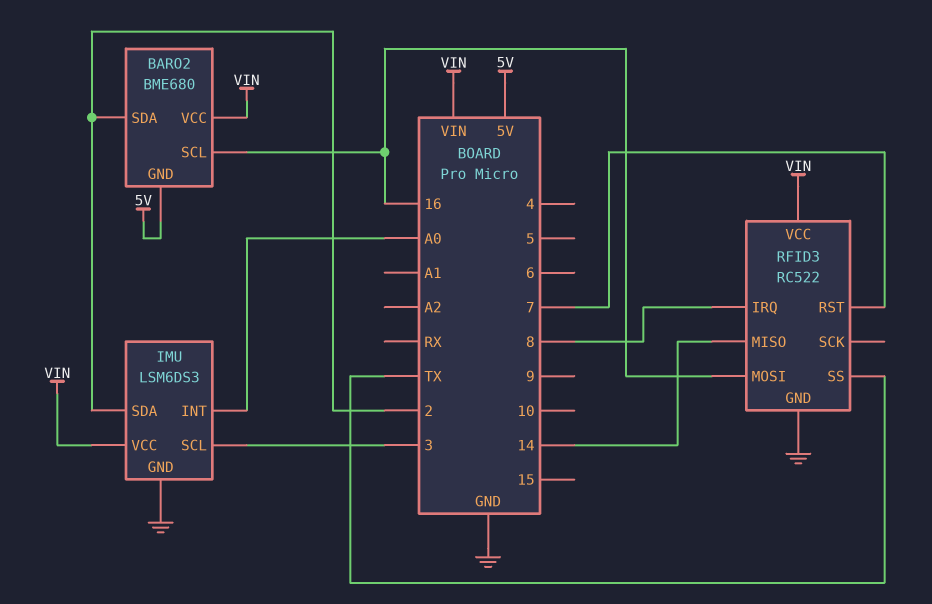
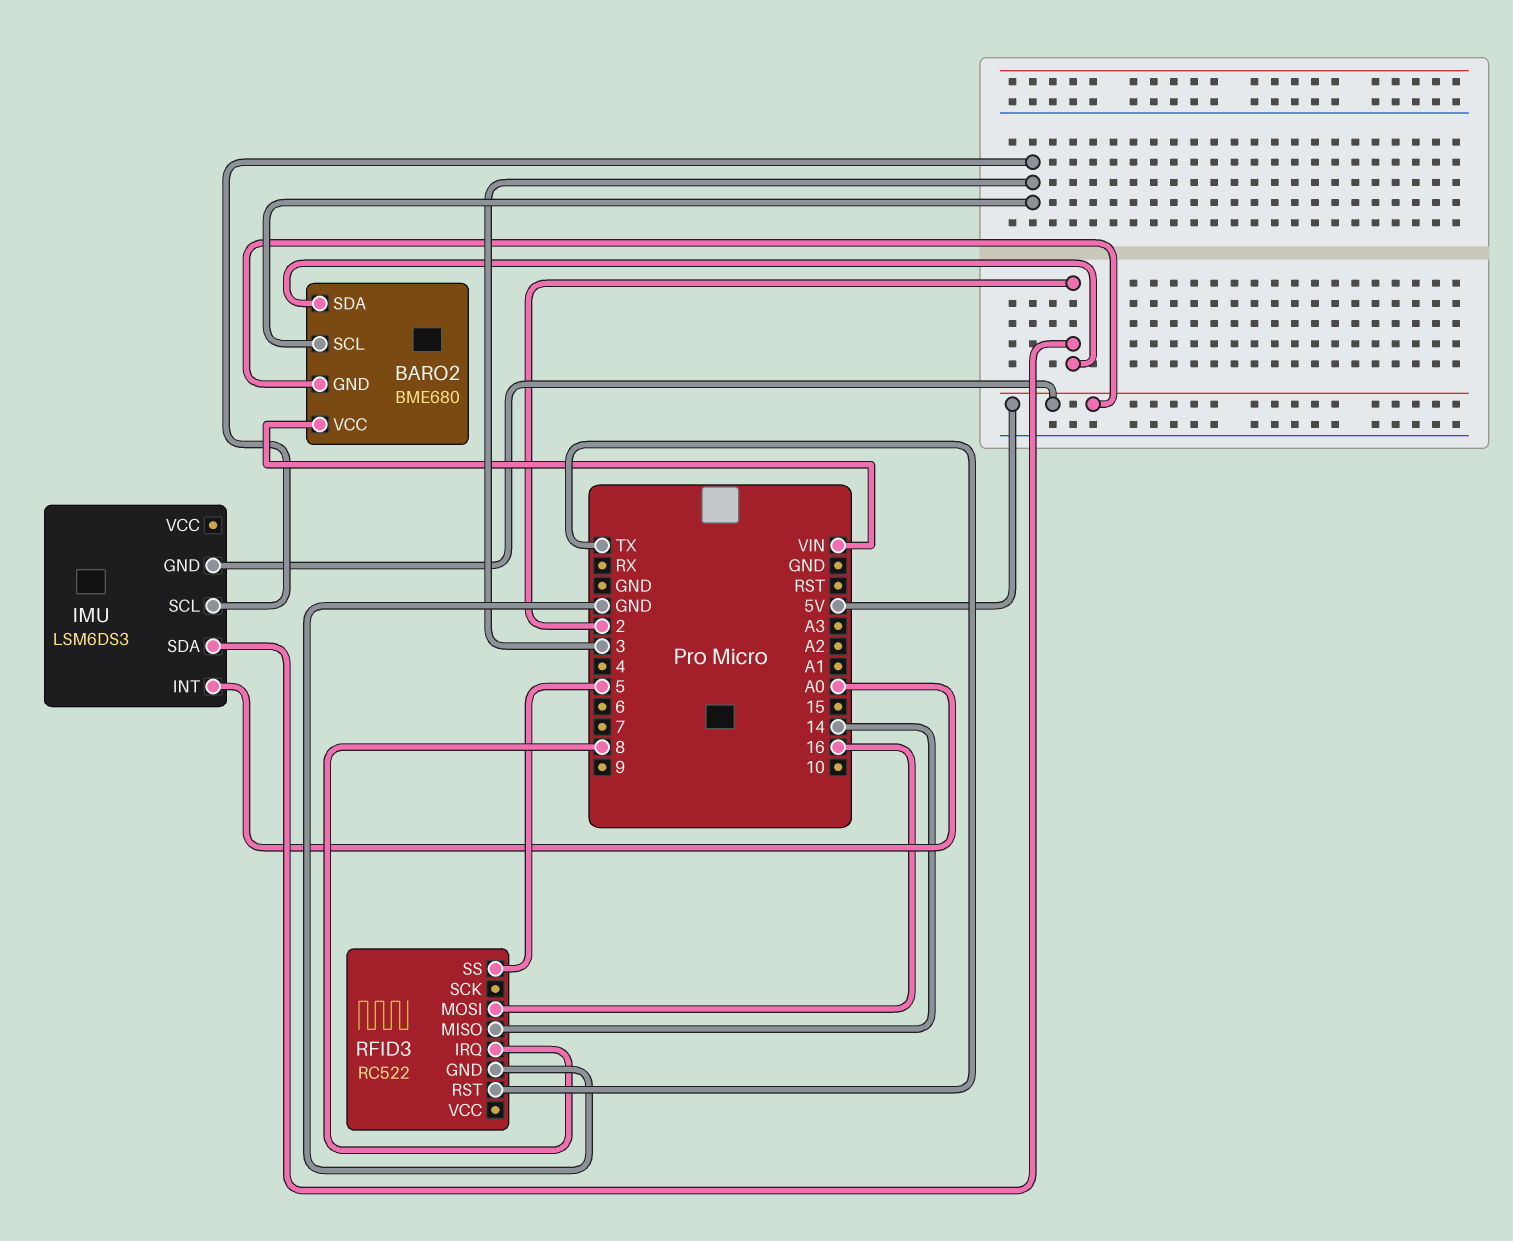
BARO2 pin SCL: 16 -> 3
IMU pin GND: GND -> 5V
IMU pin VCC: VIN -> none
RFID3 pin RST: 7 -> TX
RFID3 pin SS: TX -> 5
RFID3 pin VCC: VIN -> none

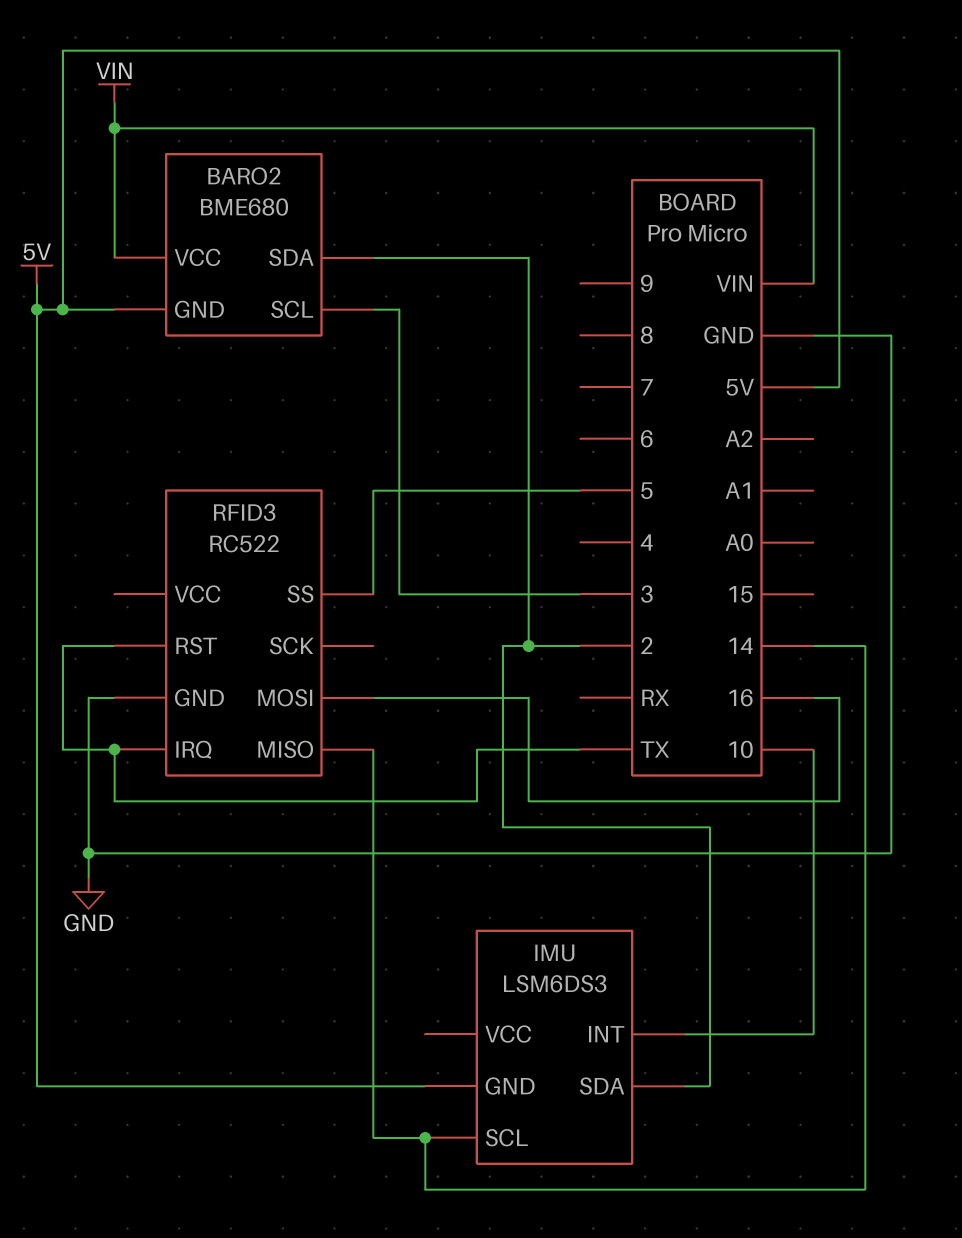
IMU pin INT: A0 -> 10
IMU pin SCL: 3 -> 14
RFID3 pin IRQ: 8 -> TX

